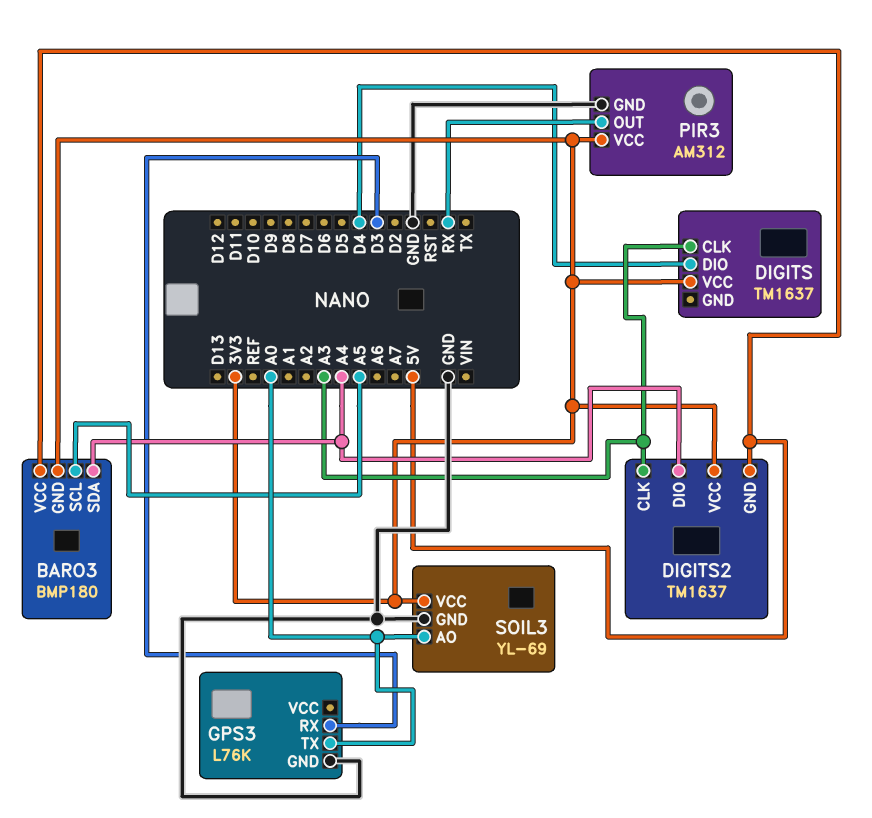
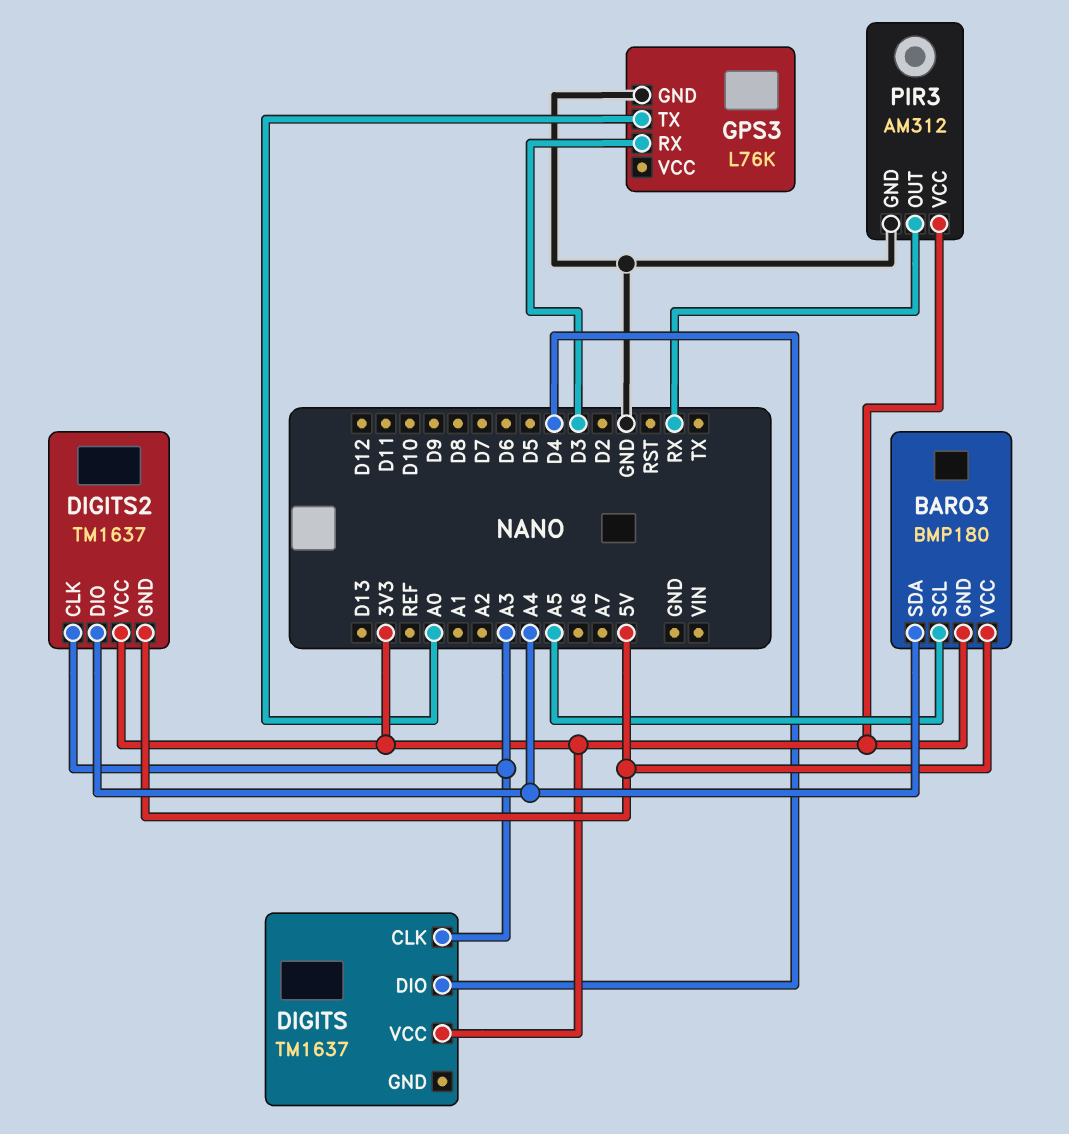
SOIL3: YL-69 -> none
SOIL3 pin AO: A0 -> none
SOIL3 pin GND: GND -> none
SOIL3 pin VCC: 3V3 -> none

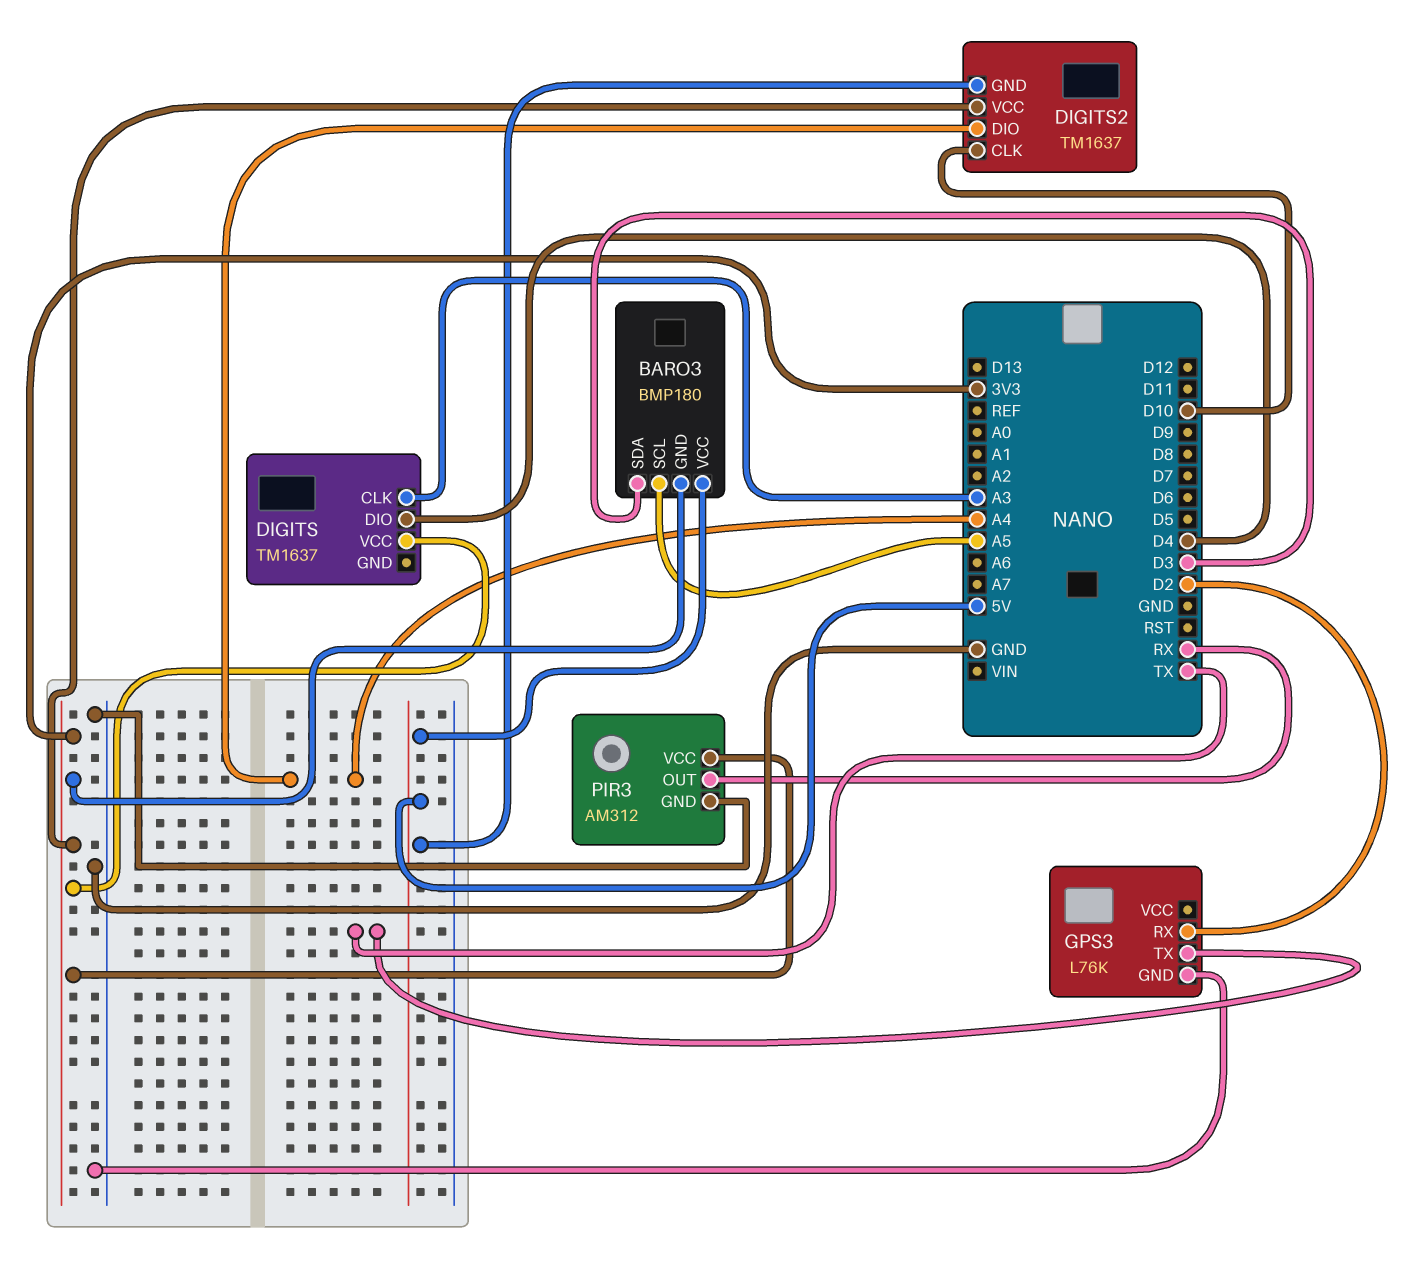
BARO3 pin SDA: A4 -> D3
DIGITS2 pin CLK: A3 -> D10
GPS3 pin RX: D3 -> D2
GPS3 pin TX: A0 -> TX

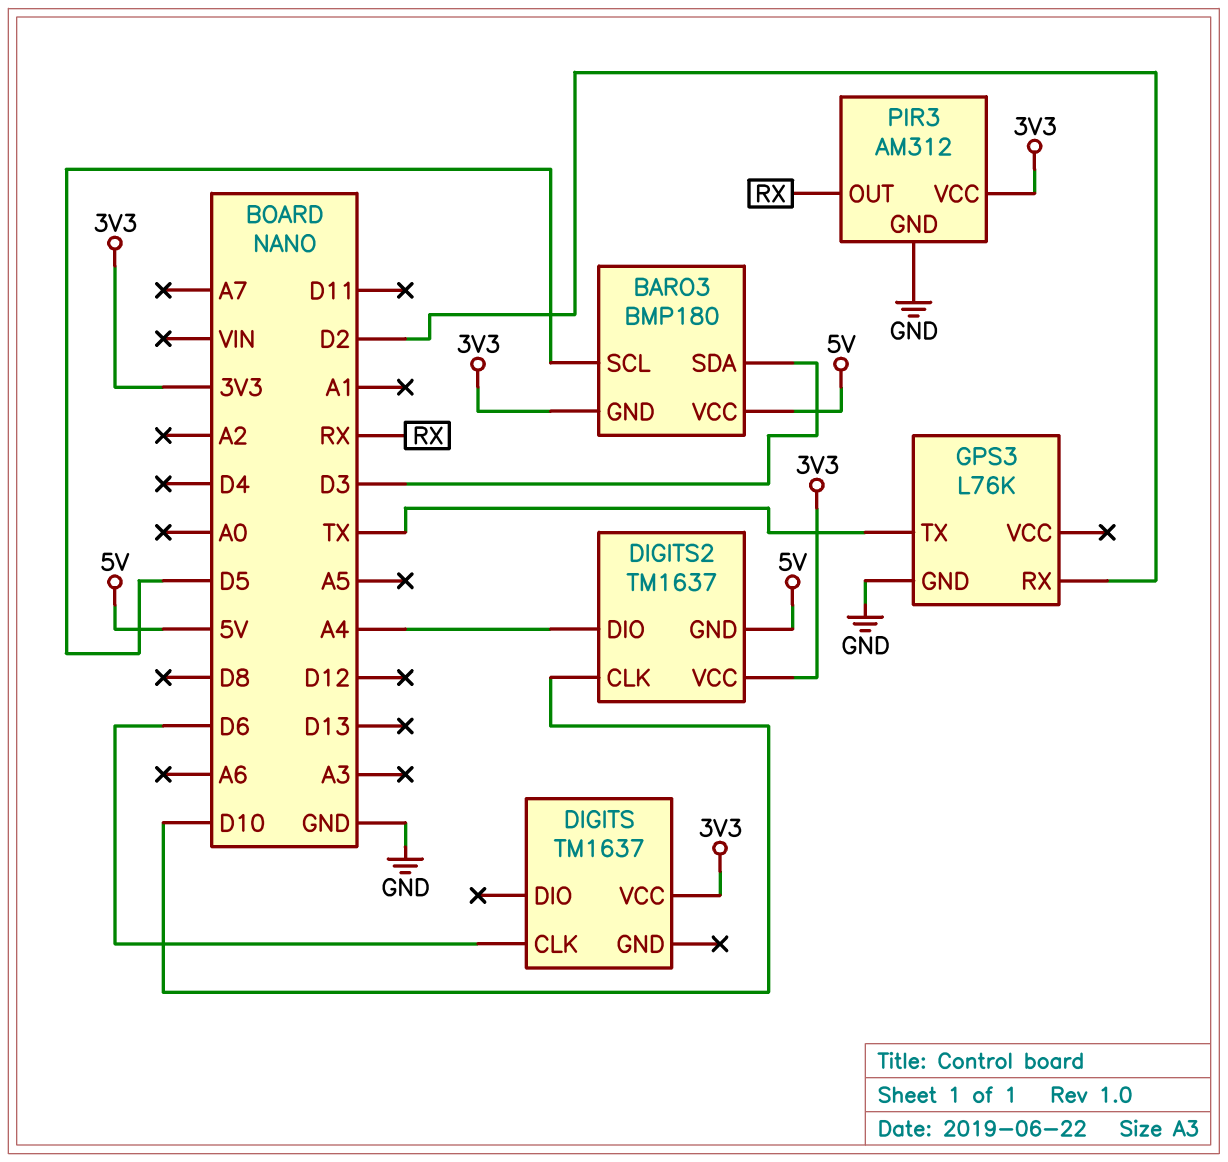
BARO3 pin SCL: A5 -> D5
DIGITS pin CLK: A3 -> D6
DIGITS pin DIO: D4 -> none

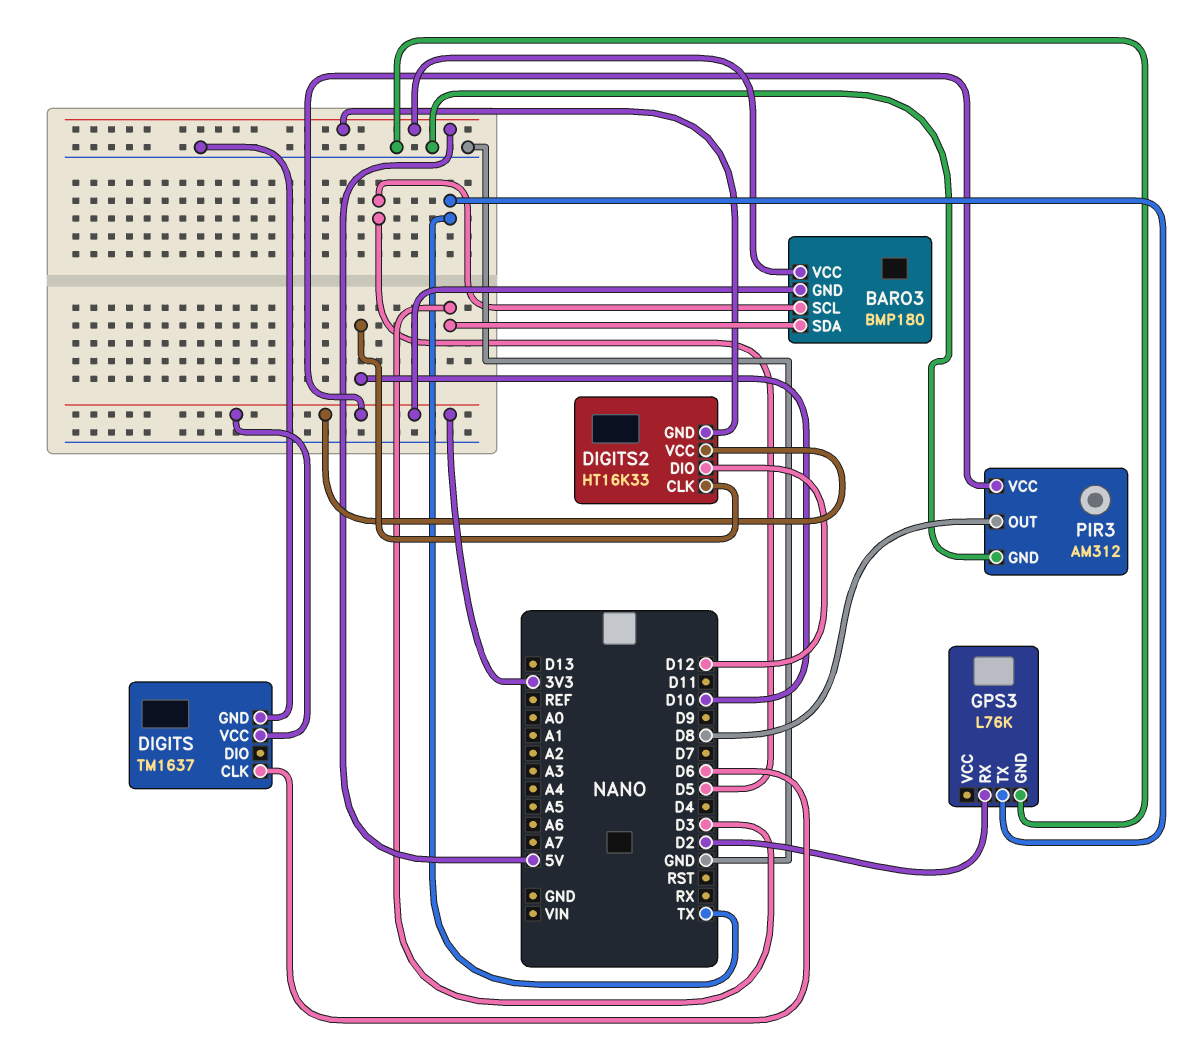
DIGITS pin GND: none -> GND
DIGITS2: TM1637 -> HT16K33
DIGITS2 pin DIO: A4 -> D12
PIR3 pin OUT: RX -> D8

